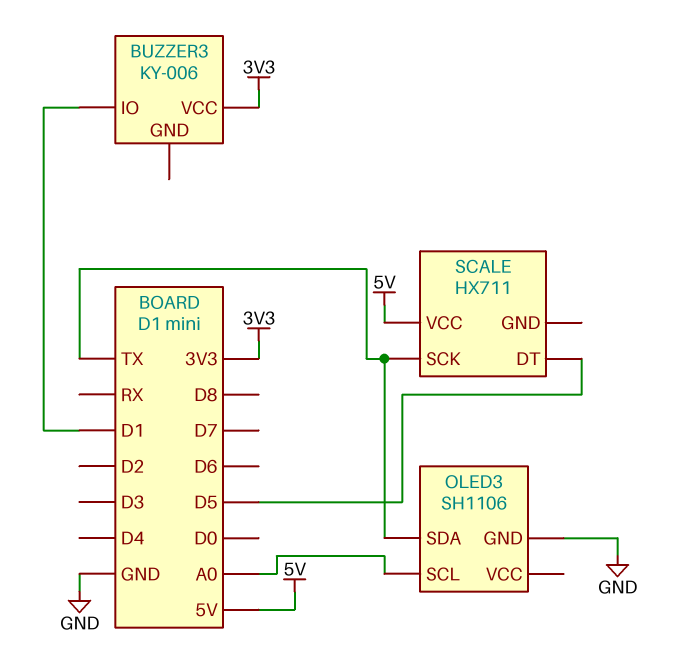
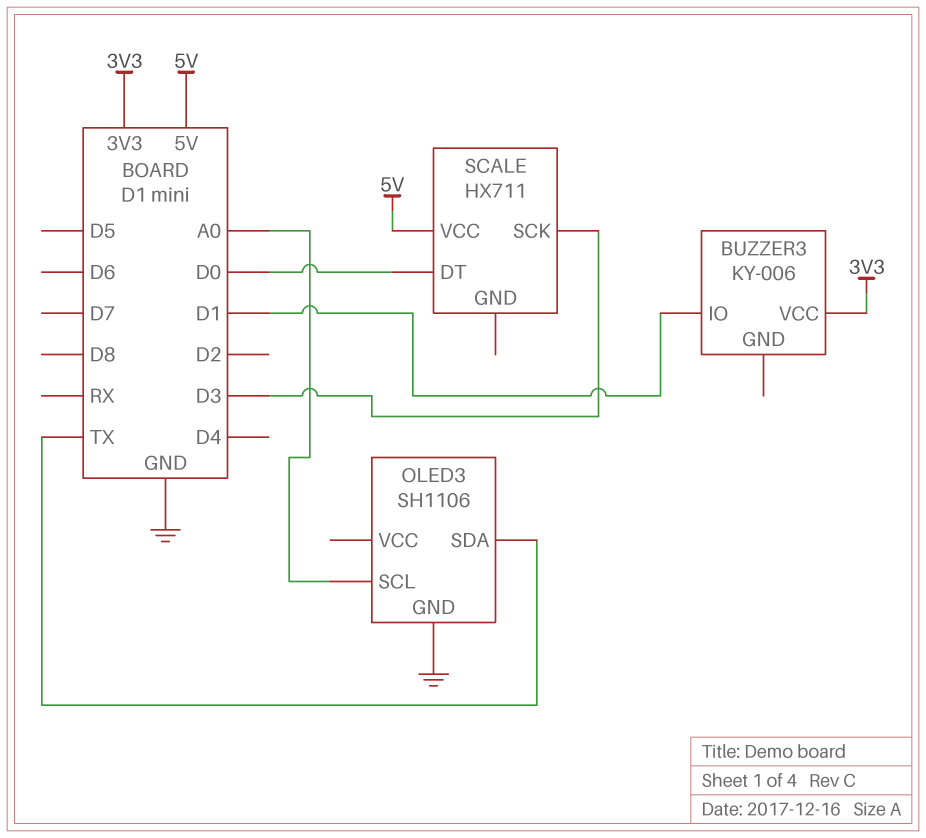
SCALE pin DT: D5 -> D0
SCALE pin SCK: TX -> D3

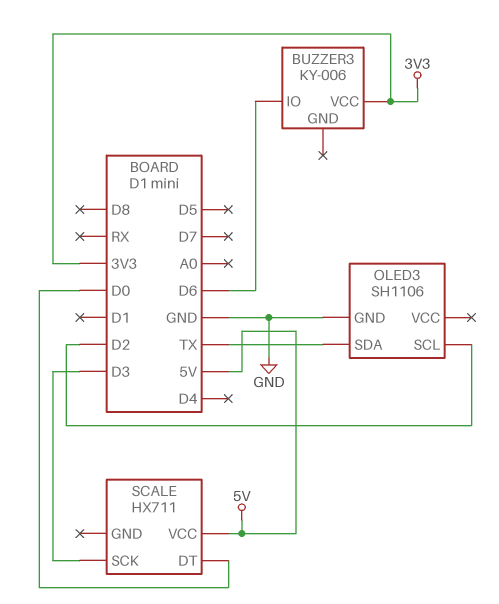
BUZZER3 pin IO: D1 -> D6
OLED3 pin SCL: A0 -> D2

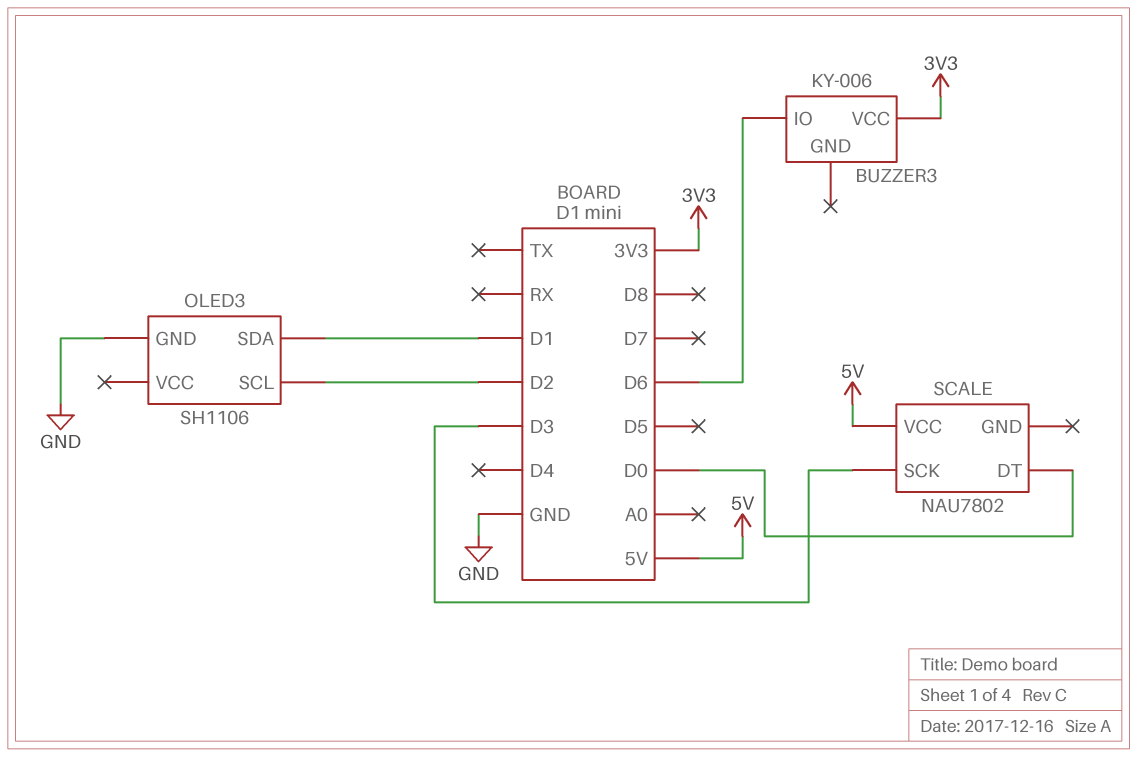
OLED3 pin SDA: TX -> D1
SCALE: HX711 -> NAU7802

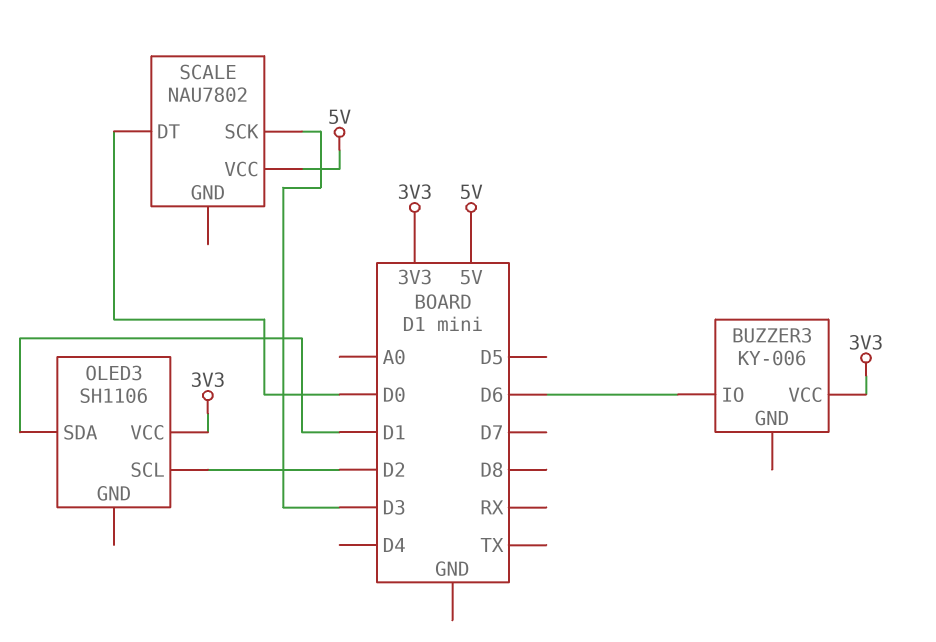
OLED3 pin GND: GND -> none
OLED3 pin VCC: none -> 3V3

